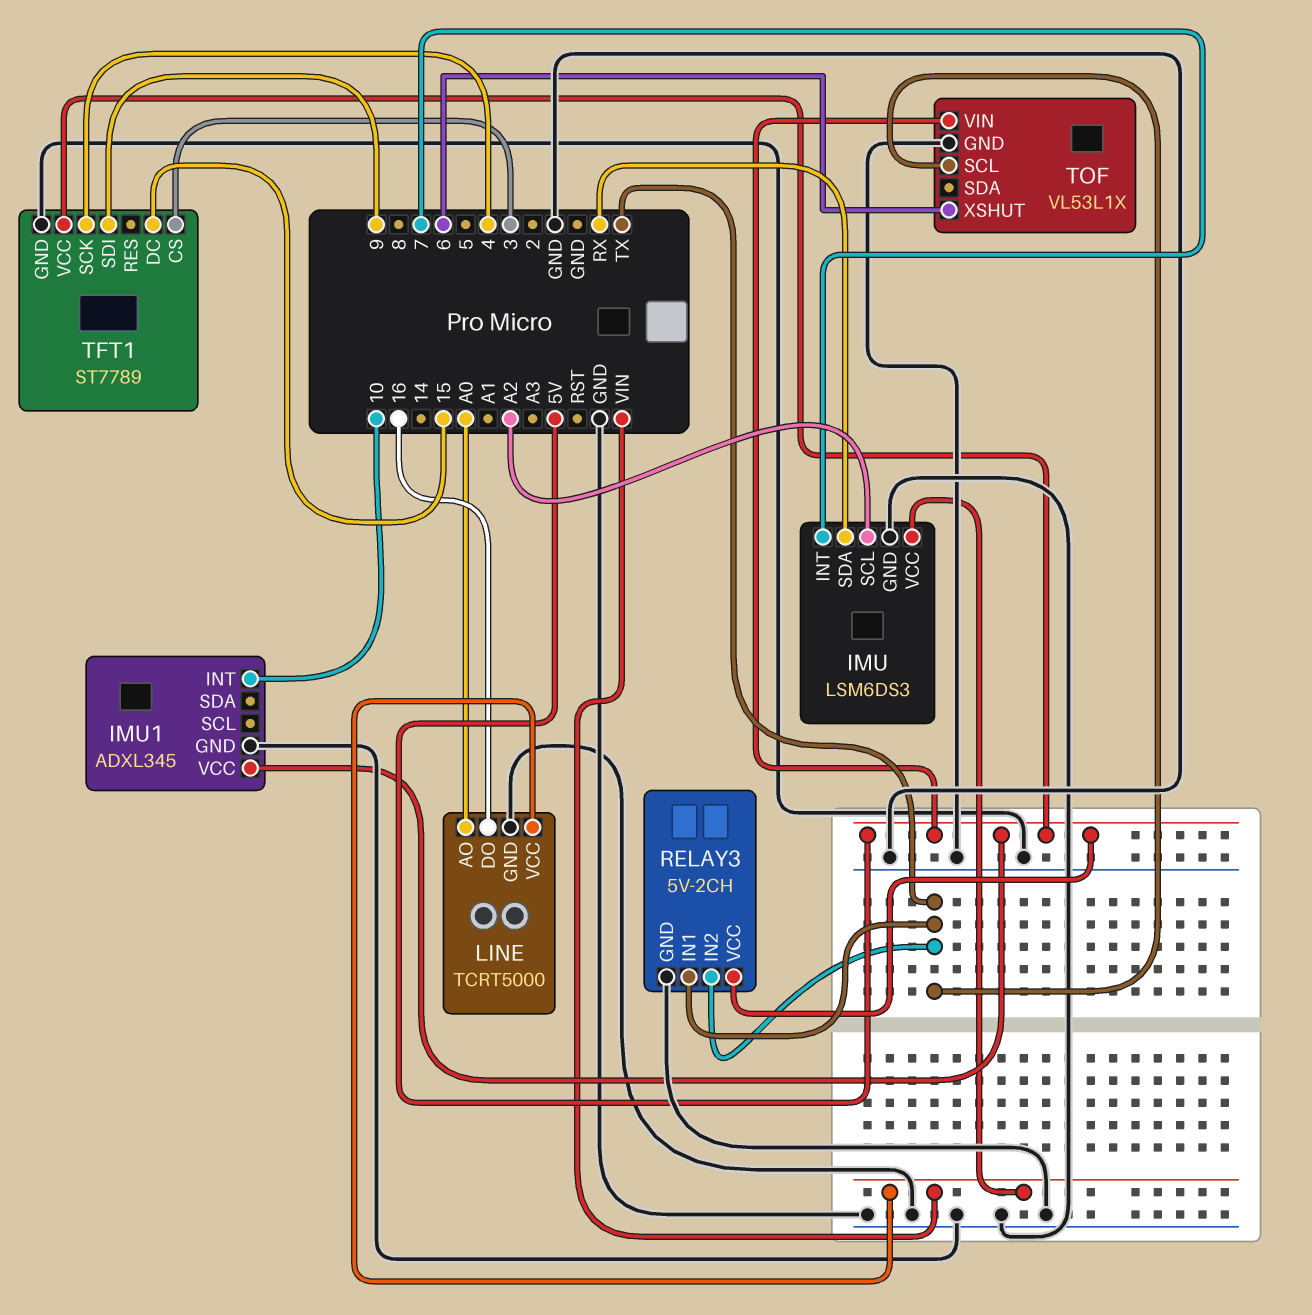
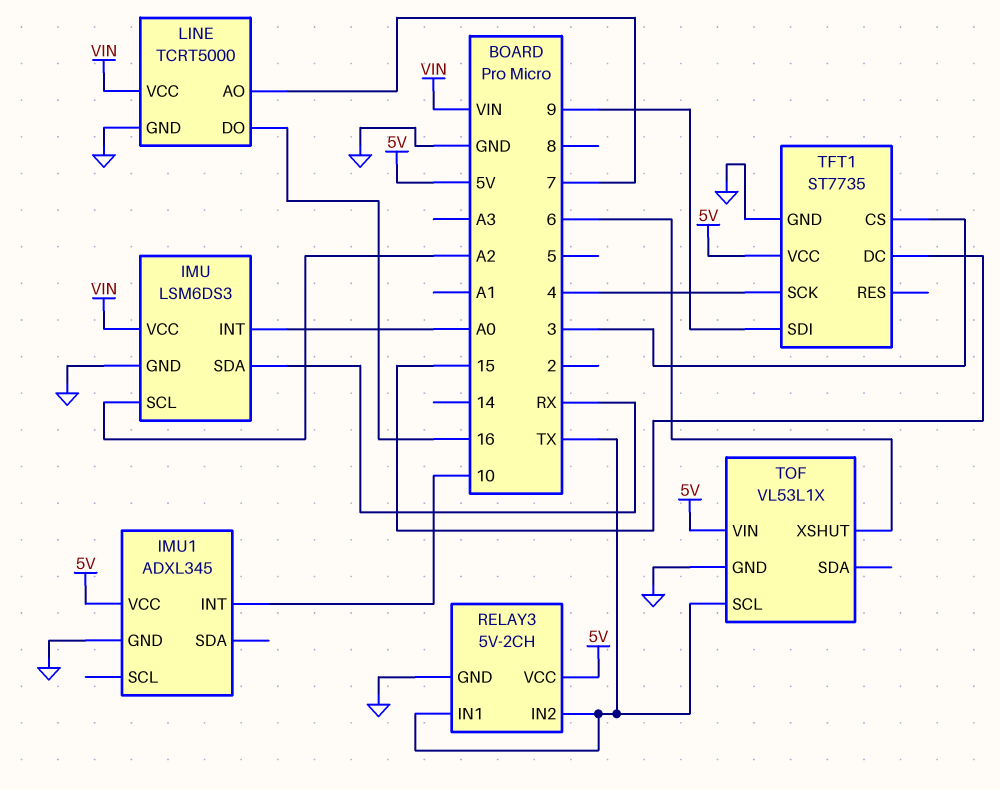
IMU pin INT: 7 -> A0
LINE pin AO: A0 -> 7
TFT1: ST7789 -> ST7735

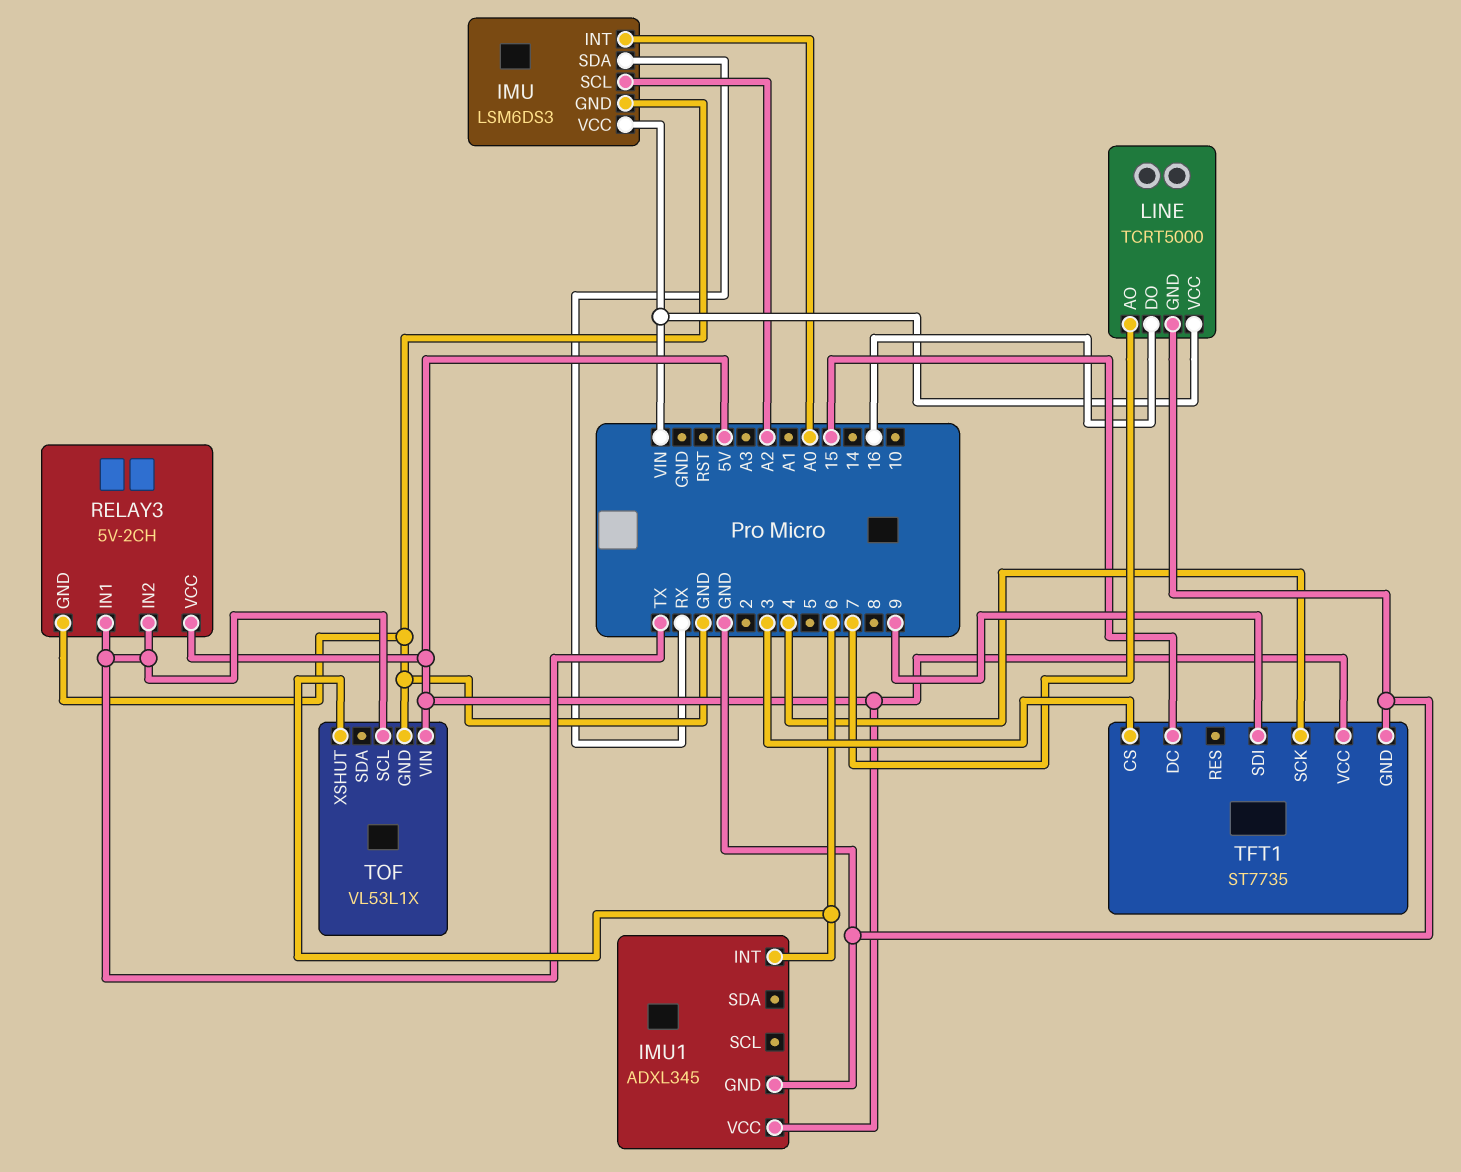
IMU1 pin INT: 10 -> 6

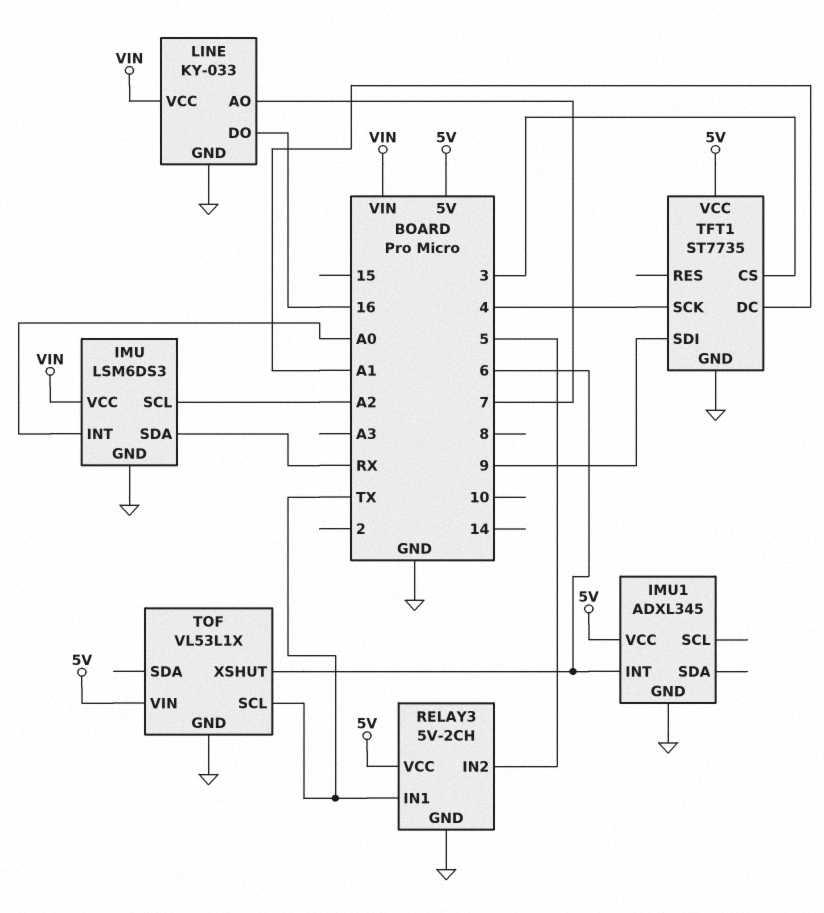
LINE: TCRT5000 -> KY-033
RELAY3 pin IN2: TX -> 5
TFT1 pin DC: 15 -> A1

